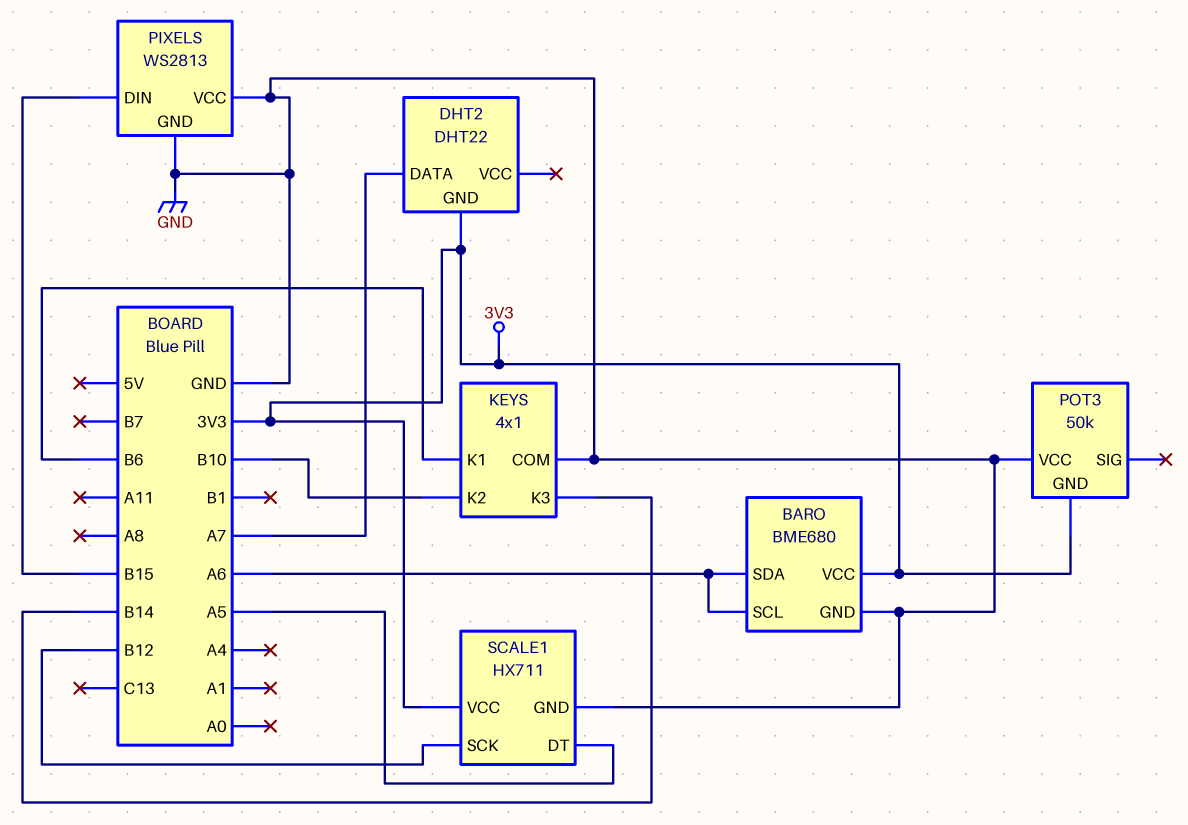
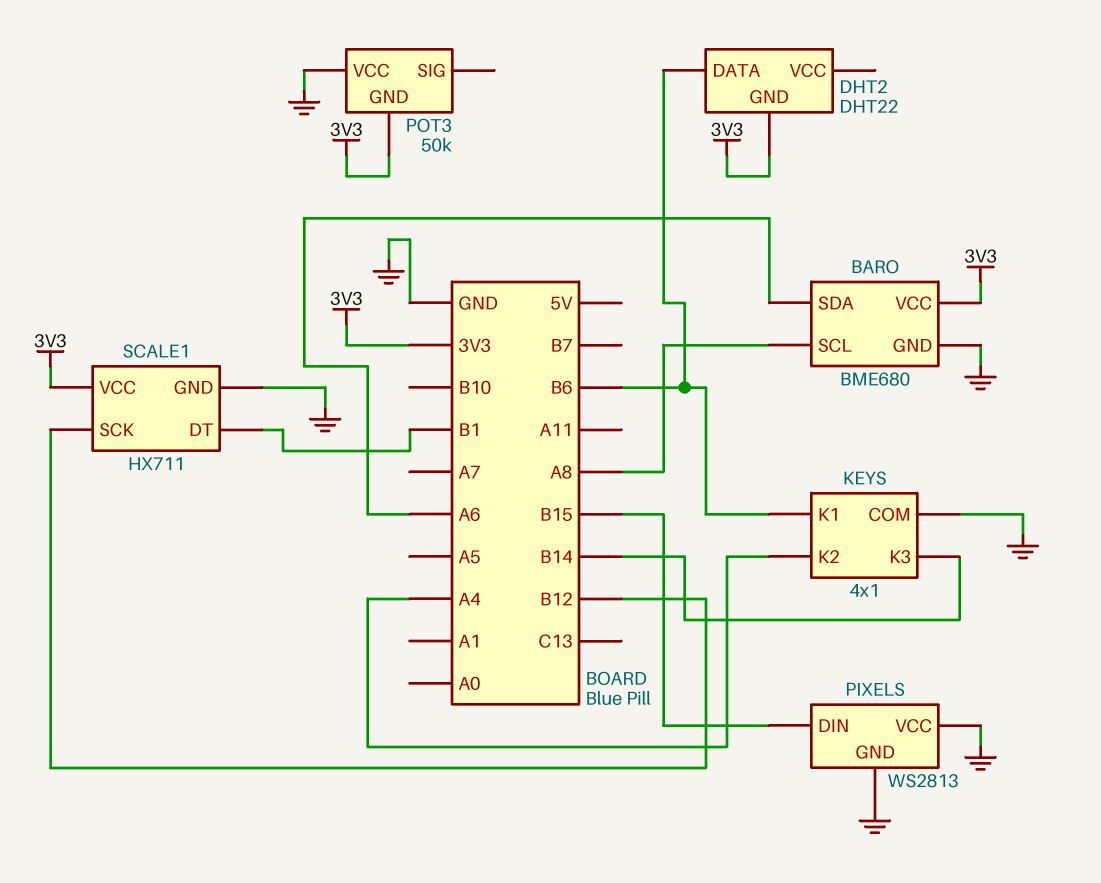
BARO pin SCL: A6 -> A8
DHT2 pin DATA: A7 -> B6
KEYS pin K2: B10 -> A4
SCALE1 pin DT: A5 -> B1

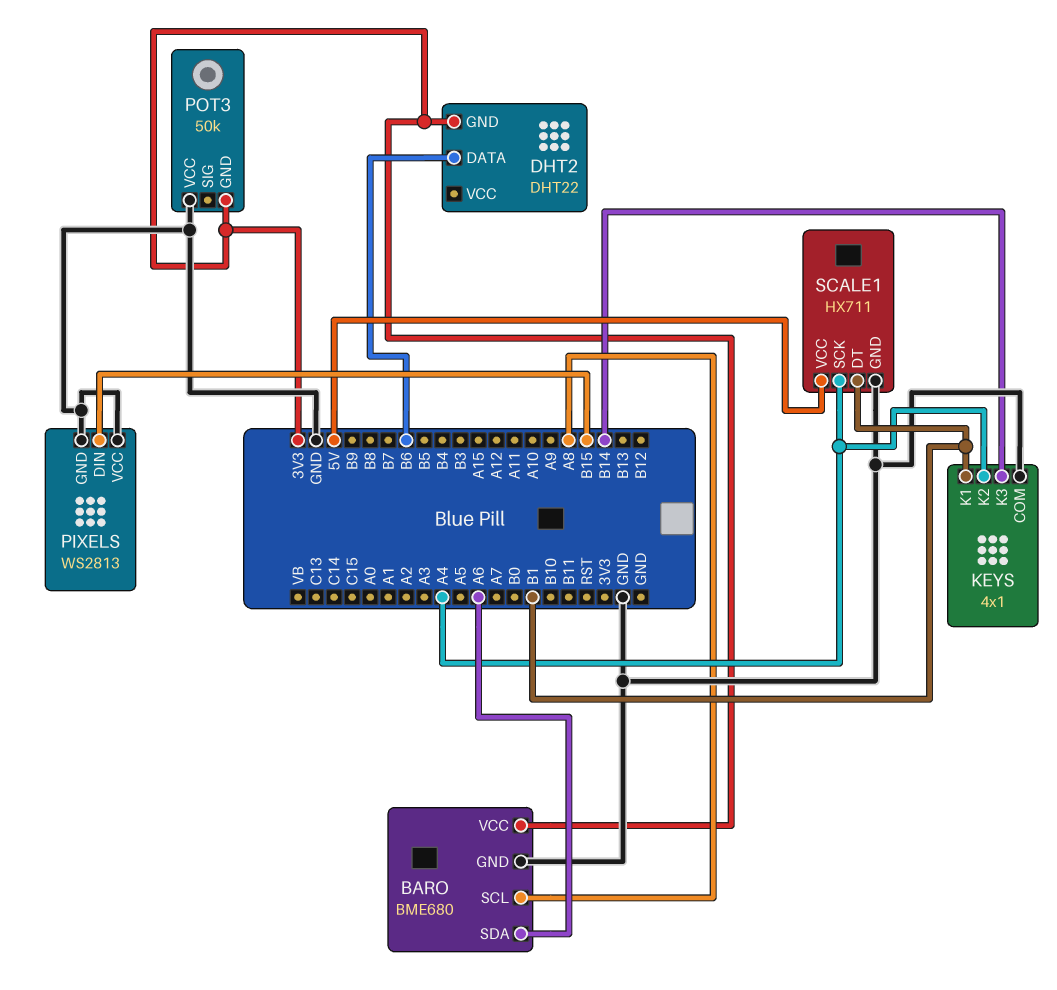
KEYS pin K1: B6 -> B1
SCALE1 pin SCK: B12 -> A4
SCALE1 pin VCC: 3V3 -> 5V

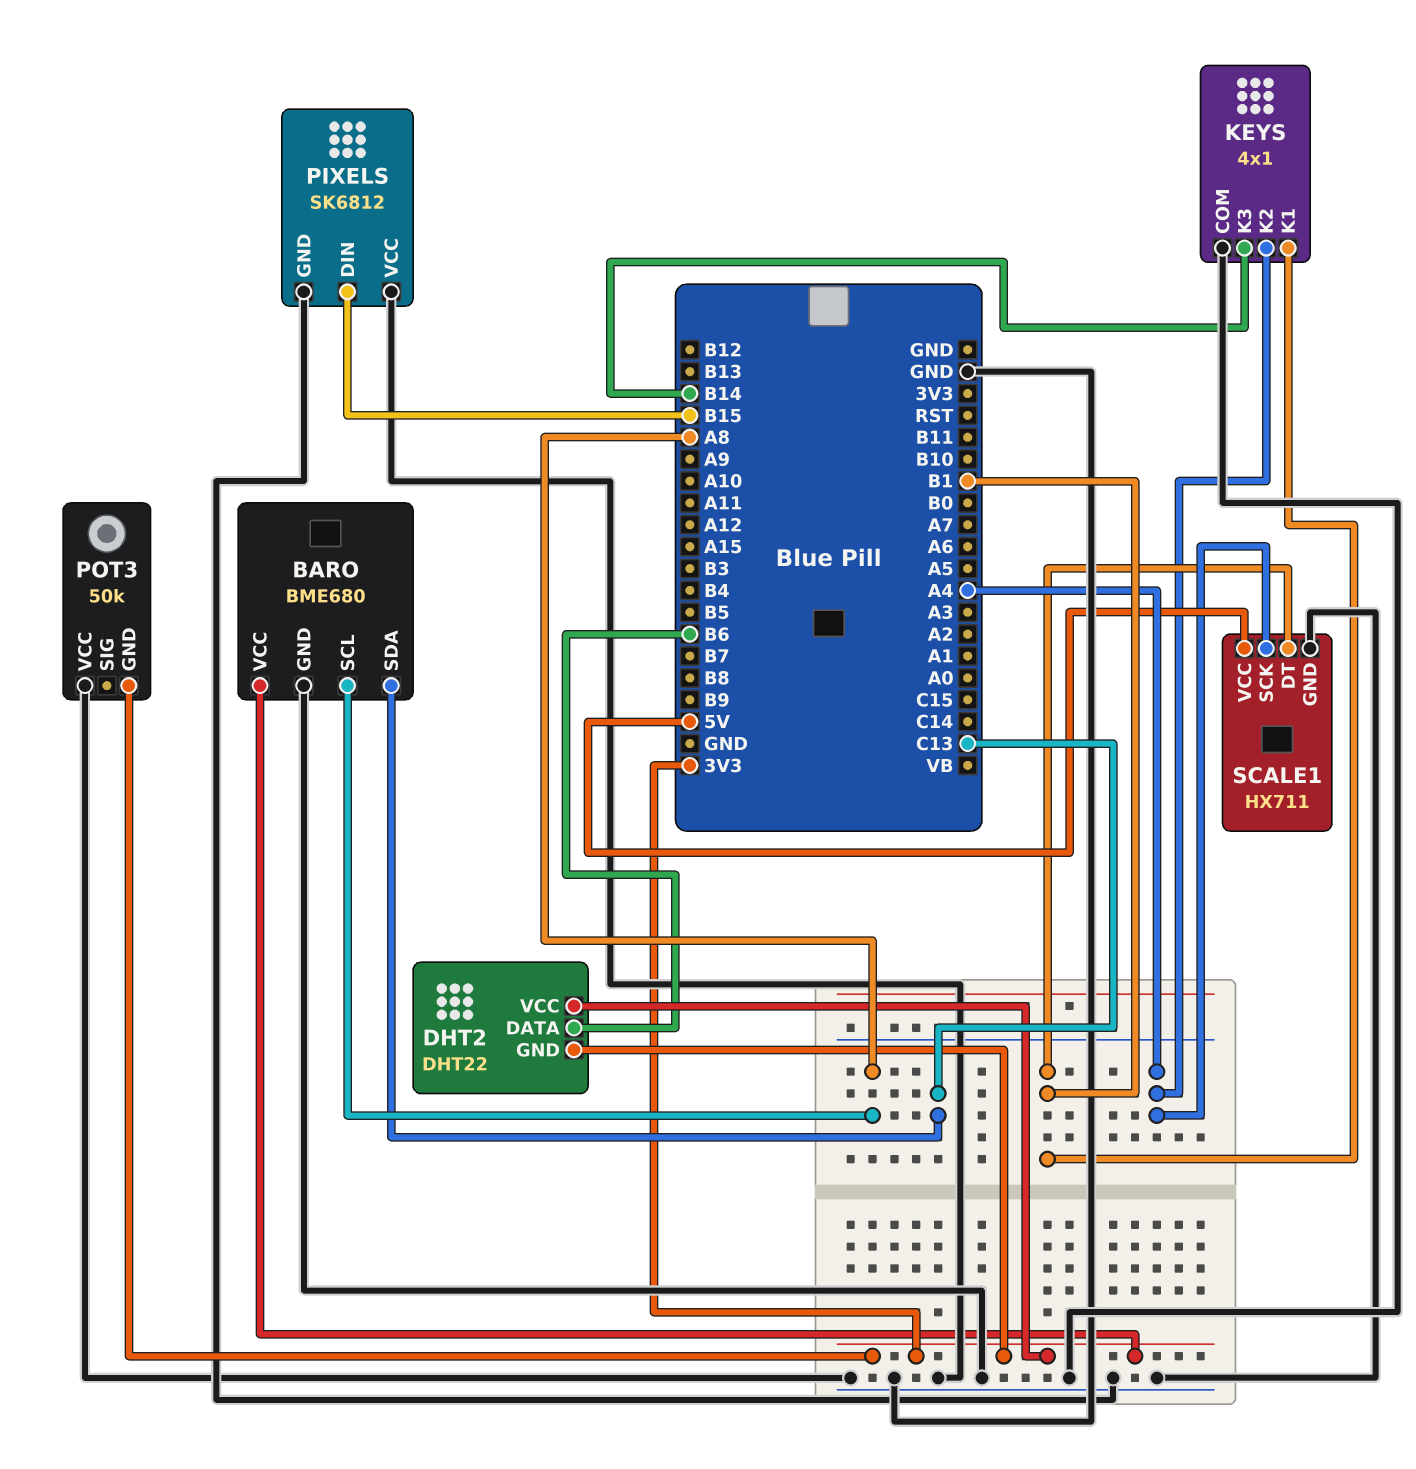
BARO pin SDA: A6 -> C13
DHT2 pin VCC: none -> 3V3
PIXELS: WS2813 -> SK6812

